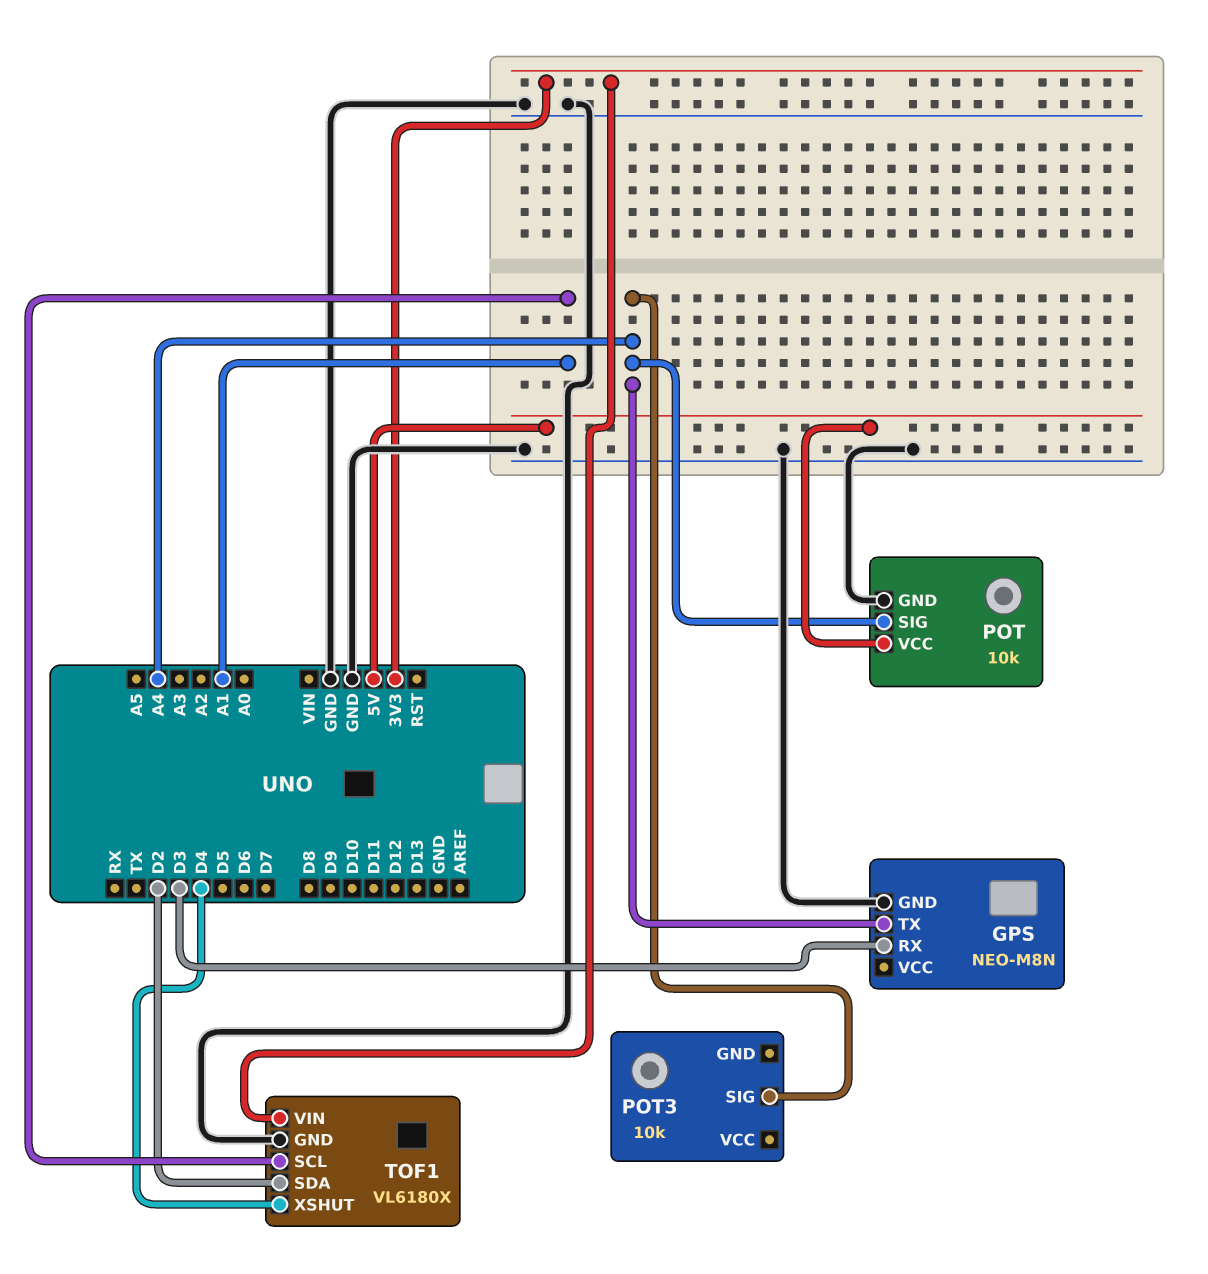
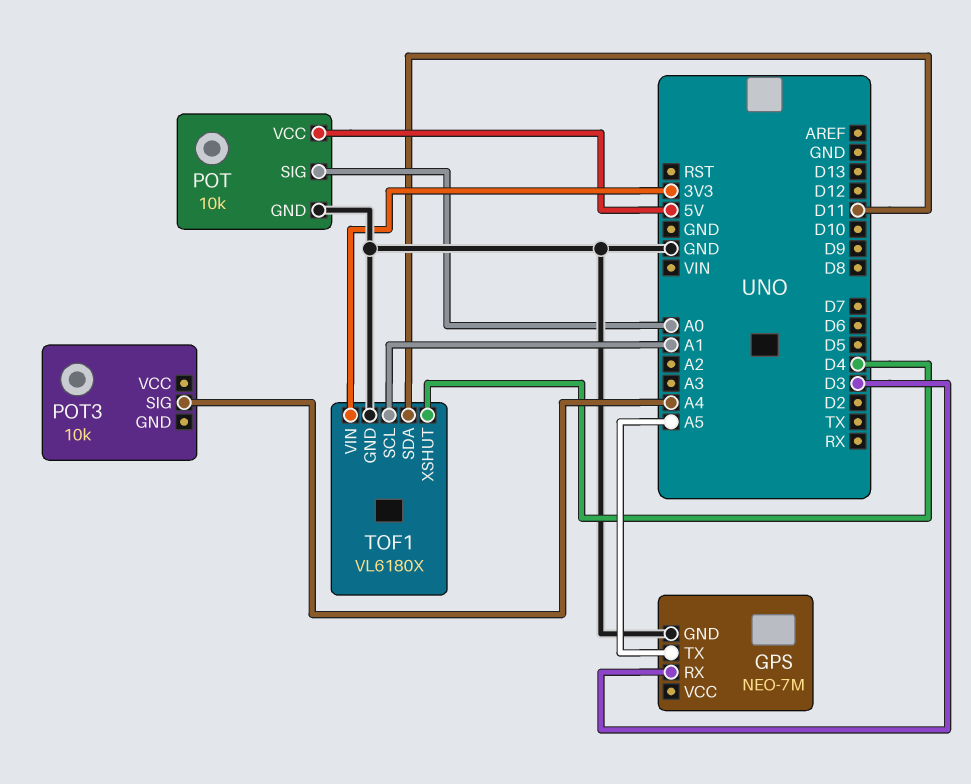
GPS: NEO-M8N -> NEO-7M
GPS pin TX: A4 -> A5
POT pin SIG: A4 -> A0
TOF1 pin SDA: D2 -> D11

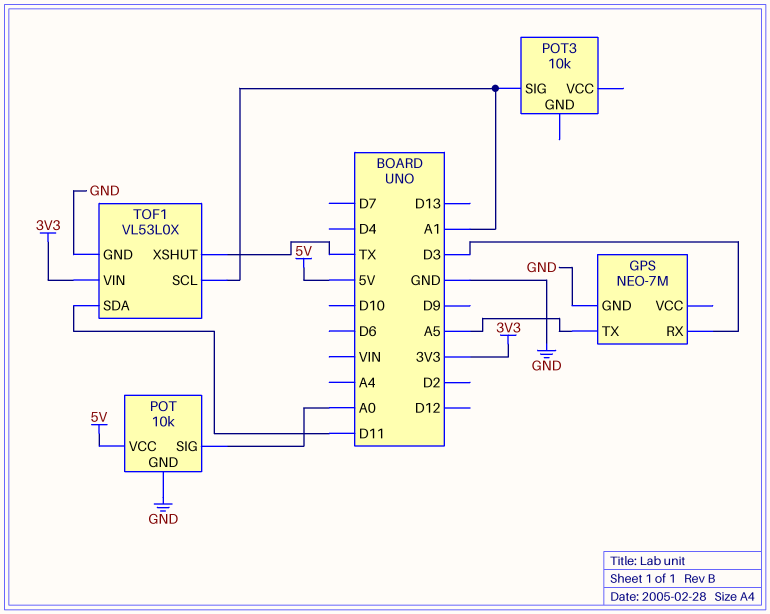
POT3 pin SIG: A4 -> A1
TOF1: VL6180X -> VL53L0X
TOF1 pin XSHUT: D4 -> TX

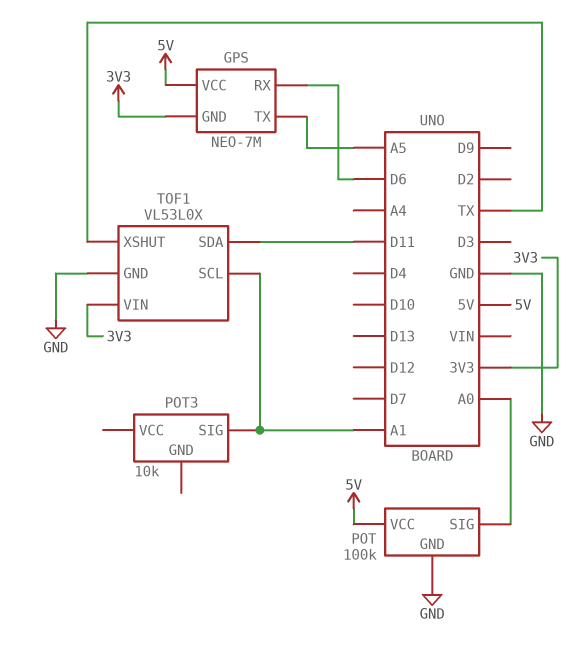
GPS pin GND: GND -> 3V3
GPS pin RX: D3 -> D6
GPS pin VCC: none -> 5V
POT: 10k -> 100k

